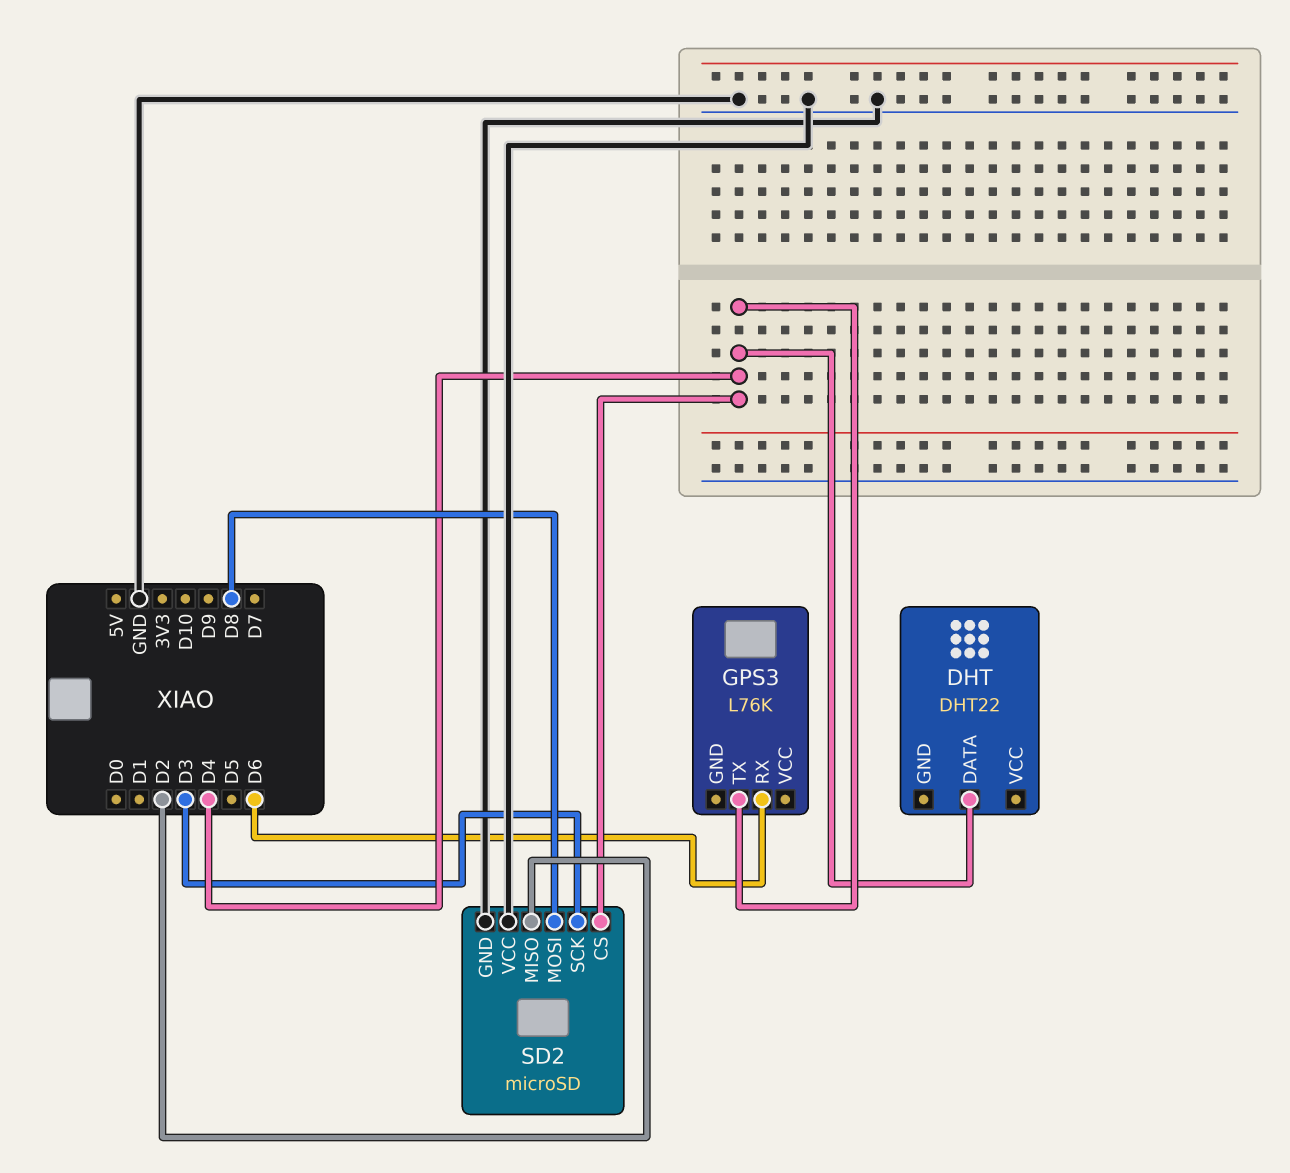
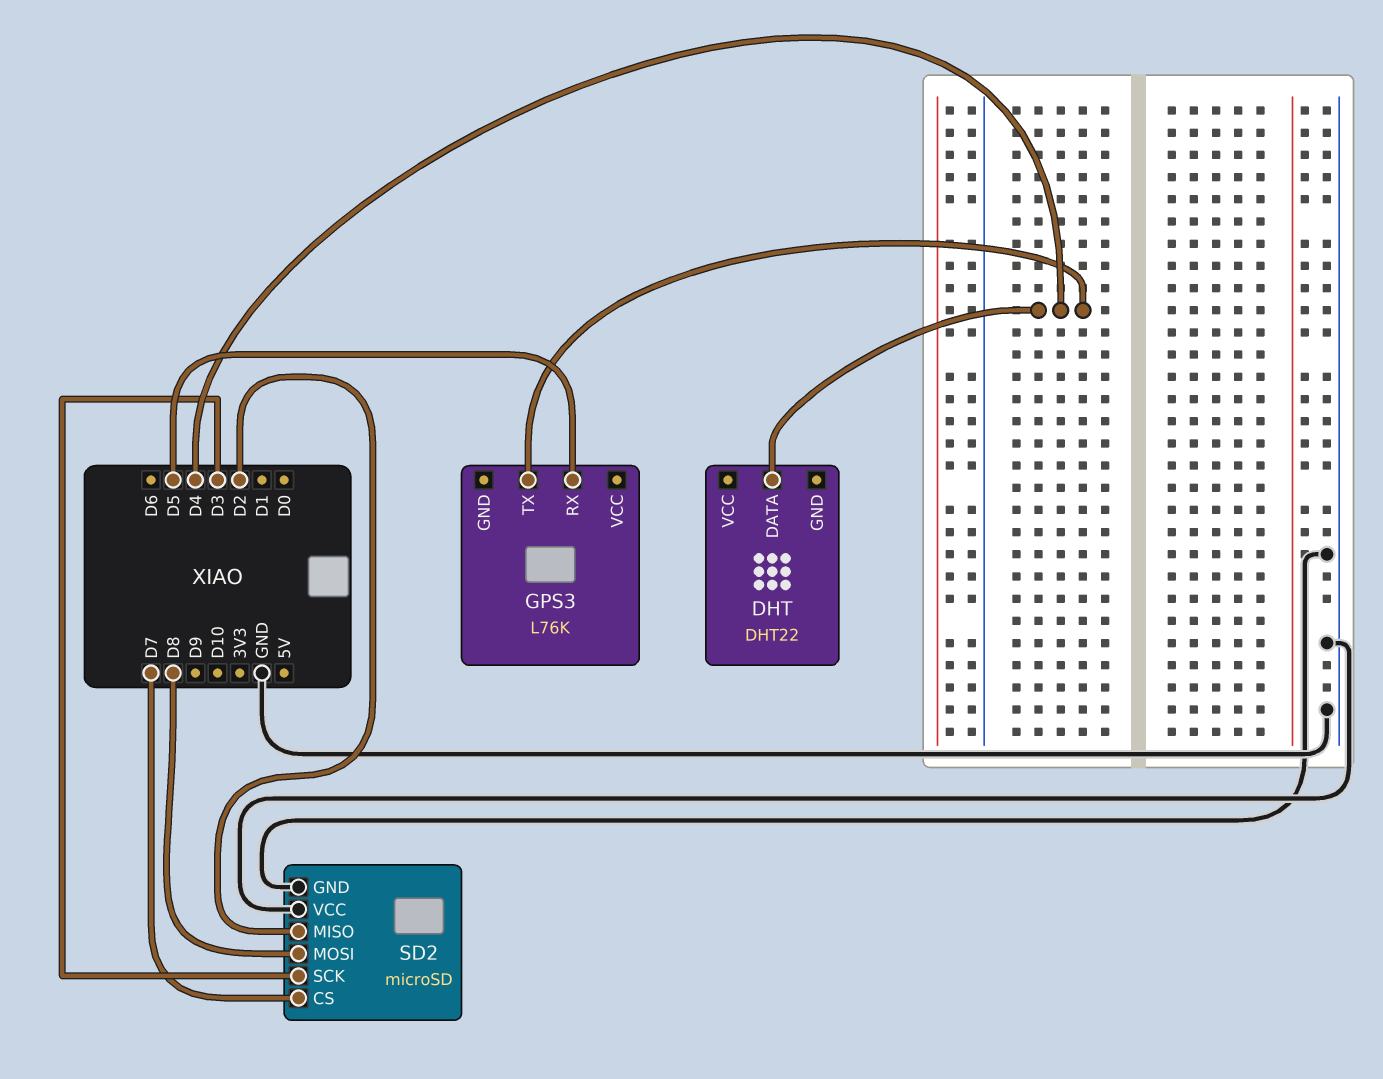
GPS3 pin RX: D6 -> D5
SD2 pin CS: D4 -> D7

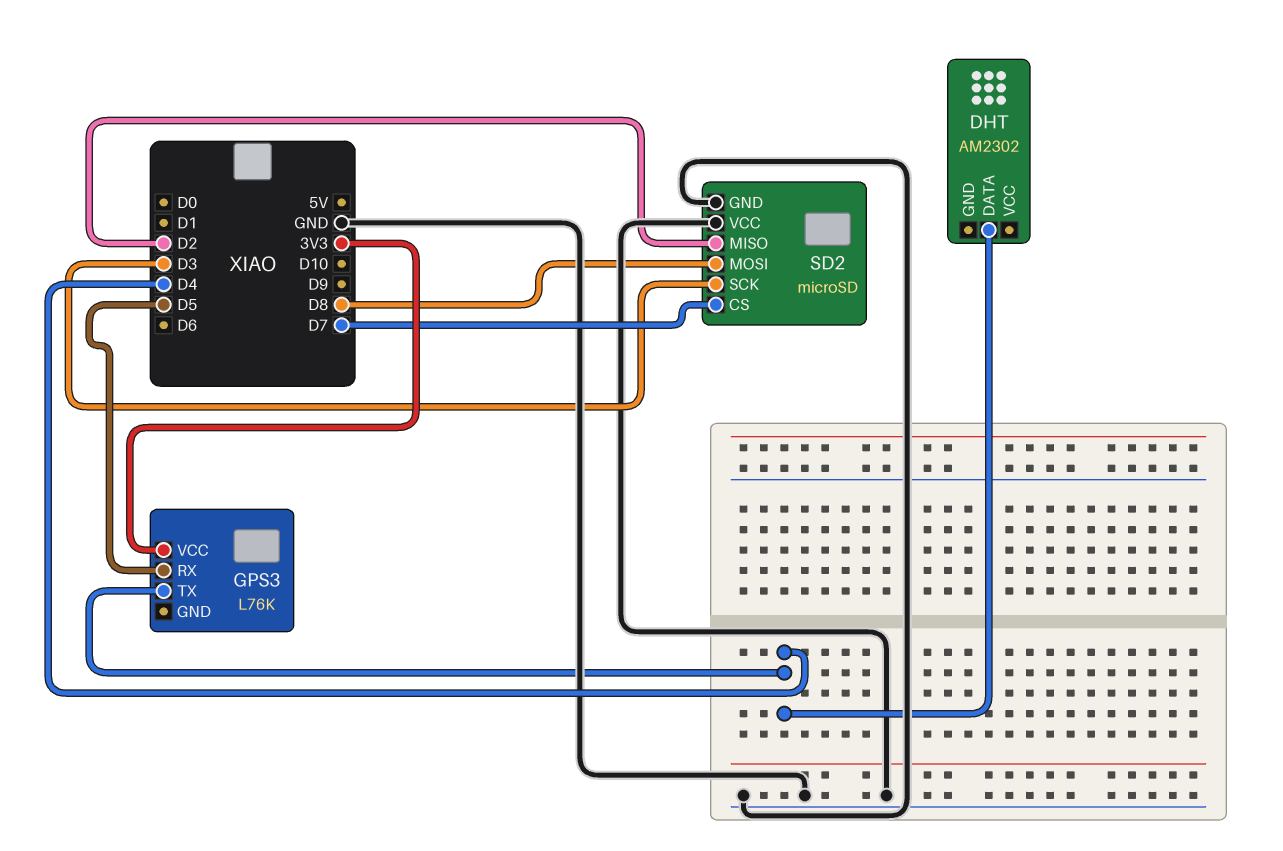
DHT: DHT22 -> AM2302
GPS3 pin VCC: none -> 3V3

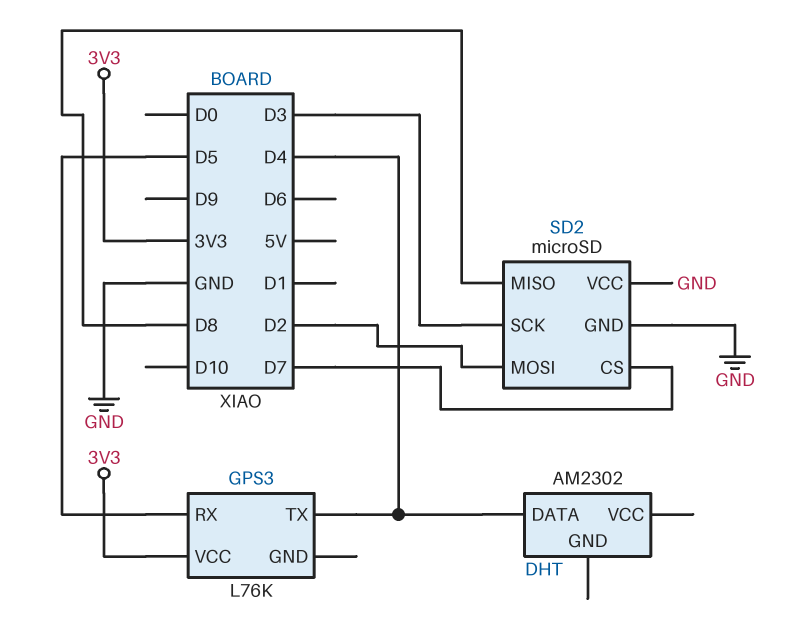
SD2 pin MISO: D2 -> D8
SD2 pin MOSI: D8 -> D2

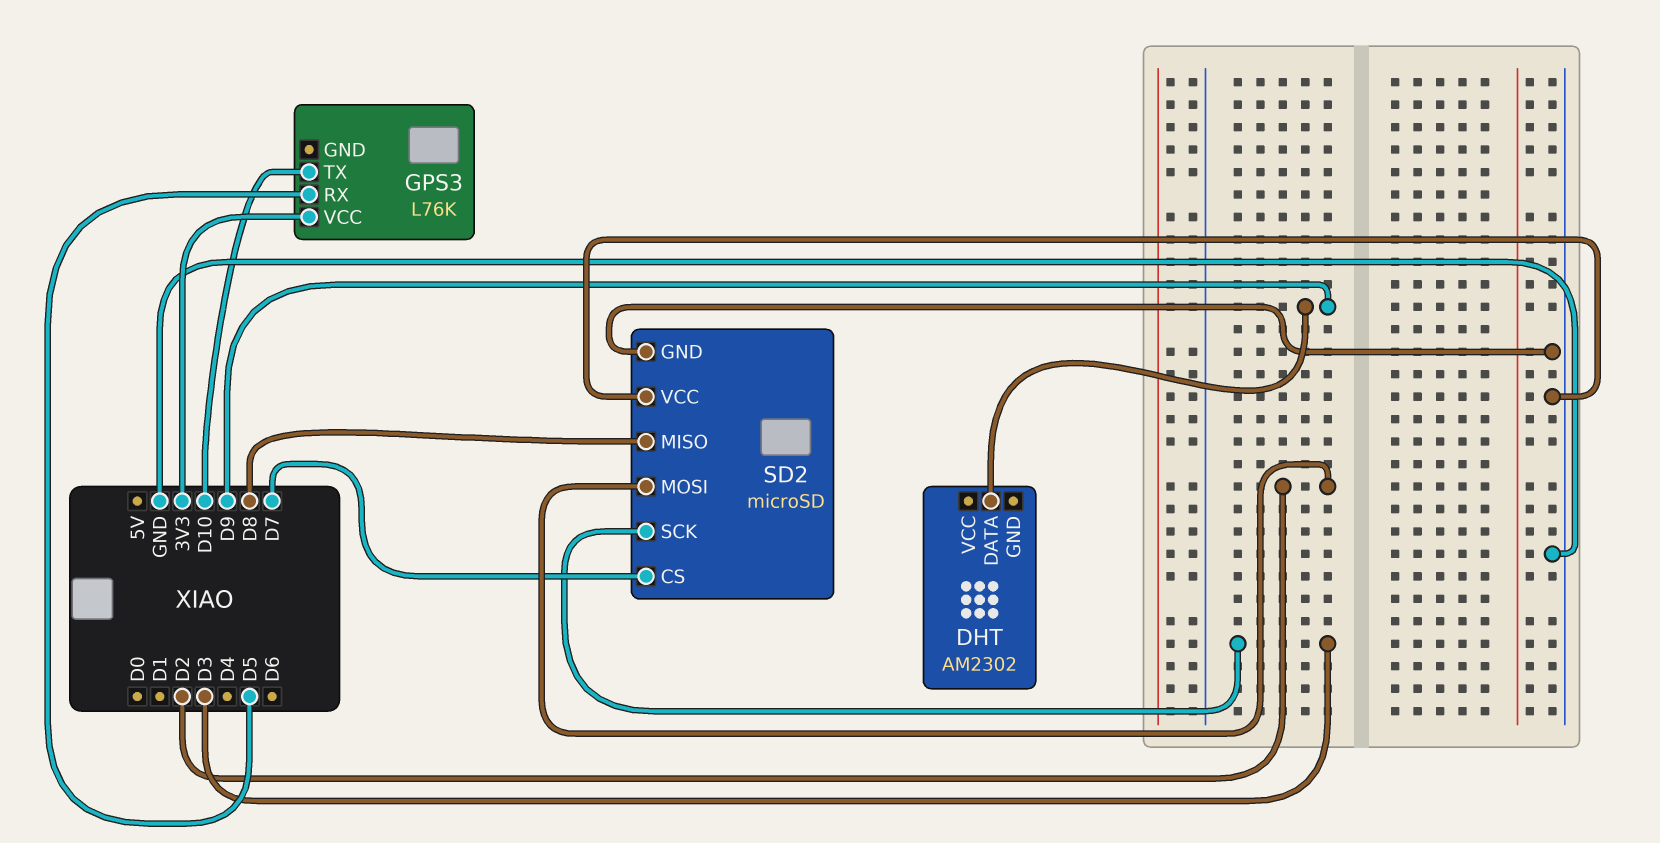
DHT pin DATA: D4 -> D9
GPS3 pin TX: D4 -> D10

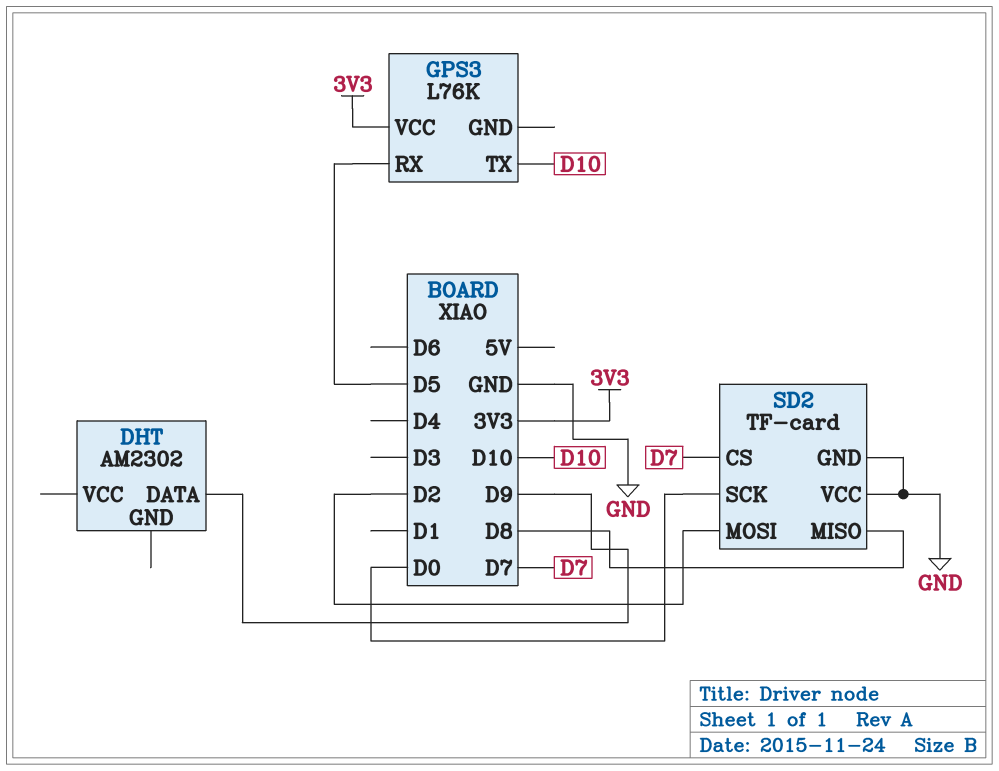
SD2: microSD -> TF-card
SD2 pin SCK: D3 -> D0

